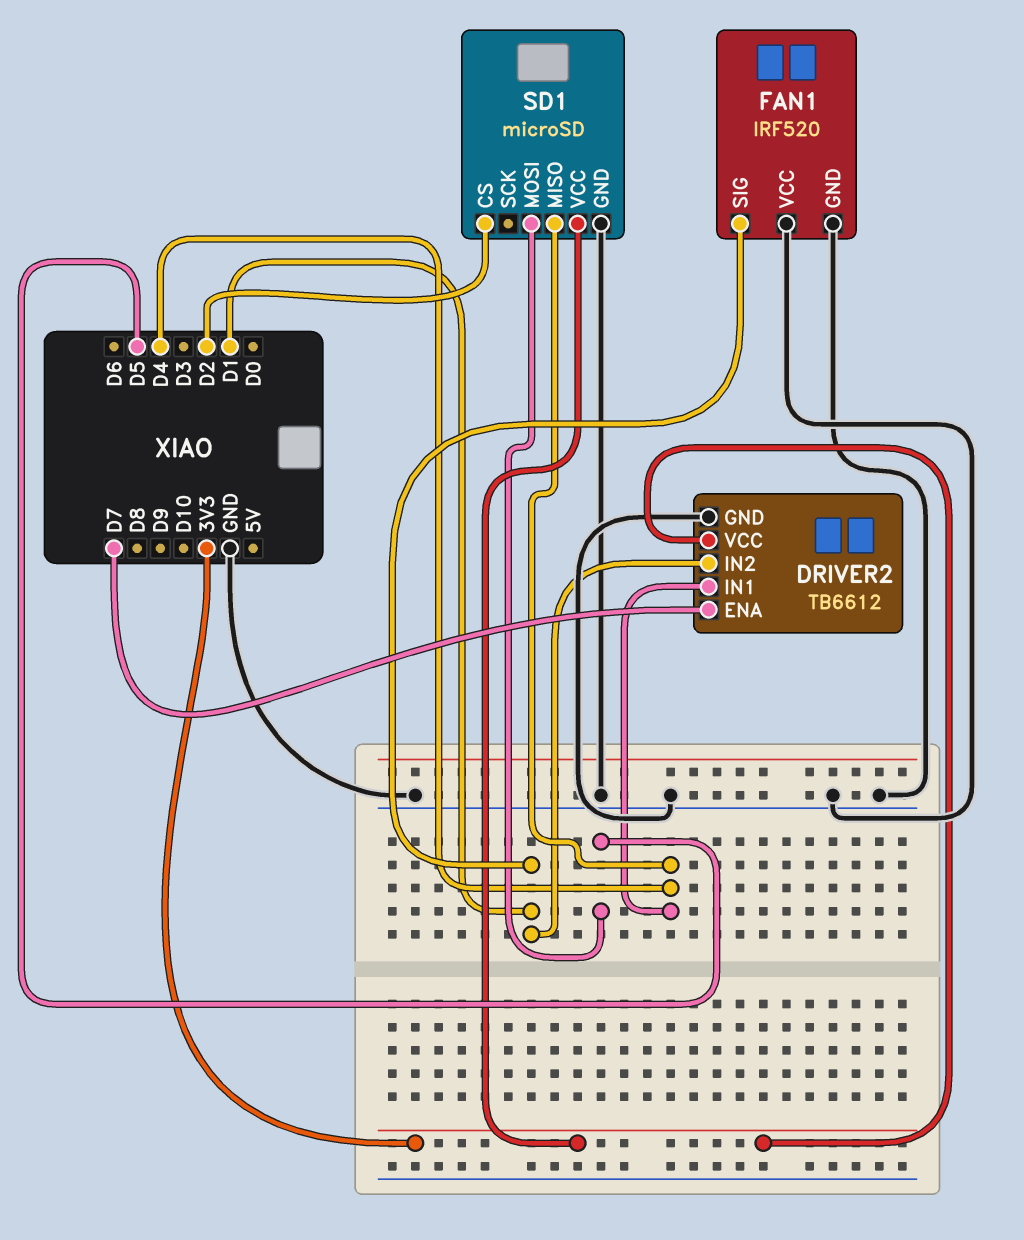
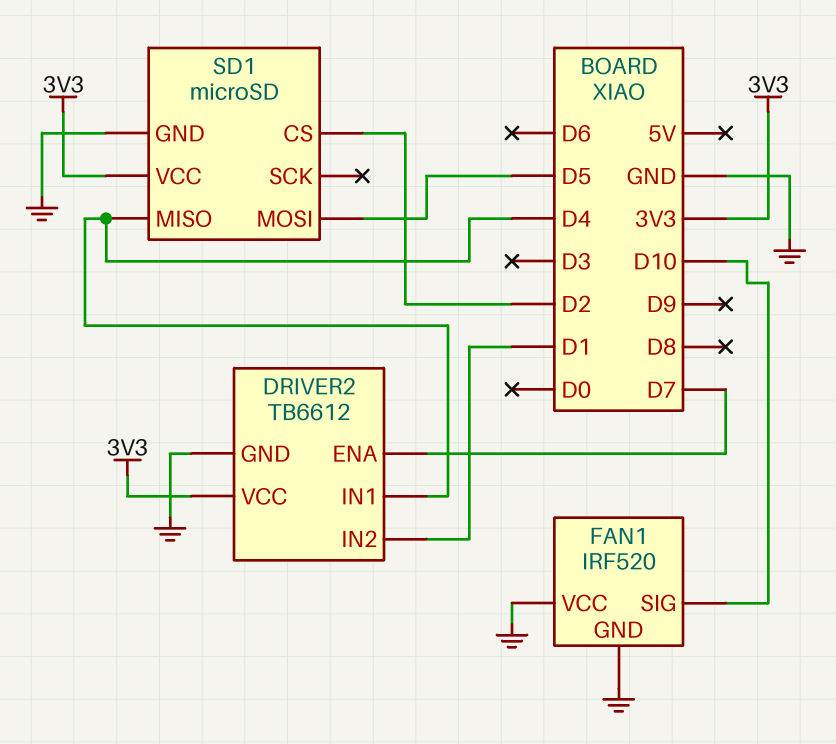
FAN1 pin SIG: D1 -> D10

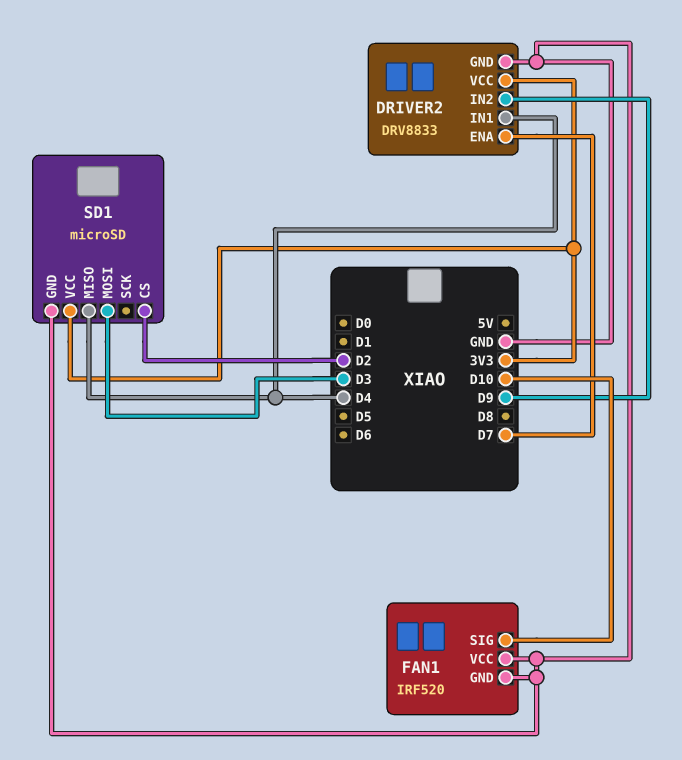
DRIVER2: TB6612 -> DRV8833
DRIVER2 pin IN2: D1 -> D9
SD1 pin MOSI: D5 -> D3

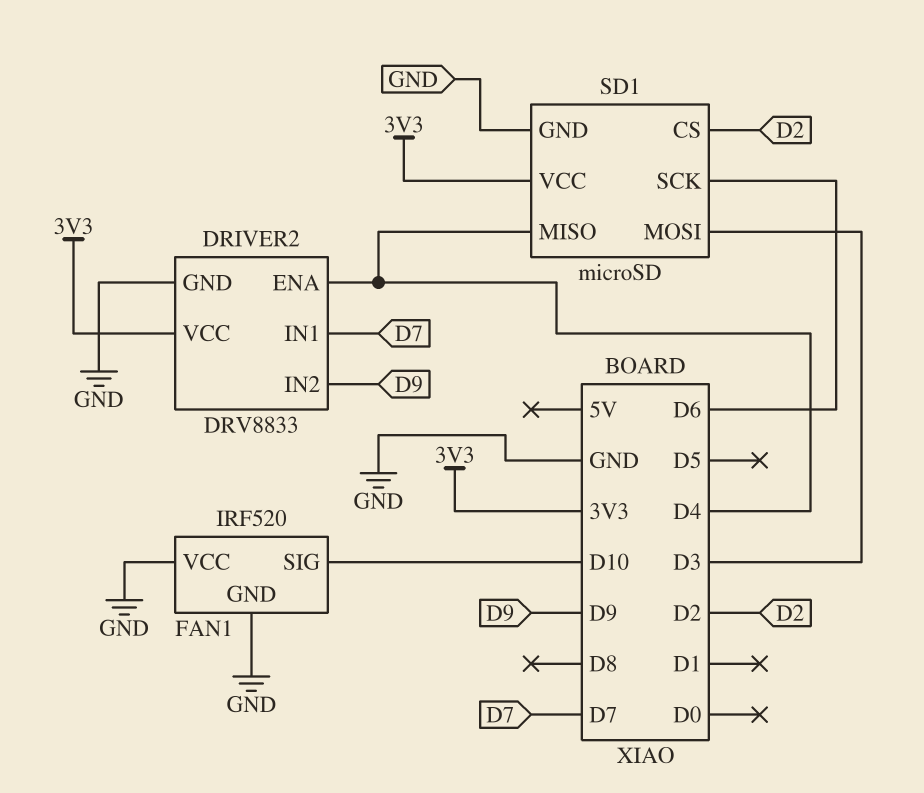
DRIVER2 pin ENA: D7 -> D4
DRIVER2 pin IN1: D4 -> D7
SD1 pin SCK: none -> D6

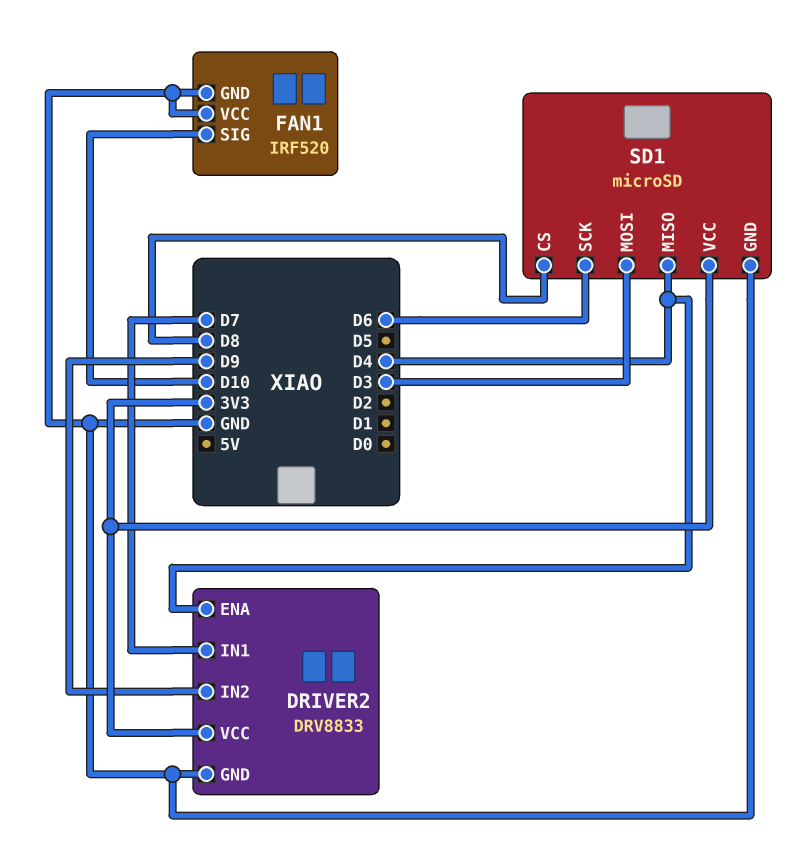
SD1 pin CS: D2 -> D8

